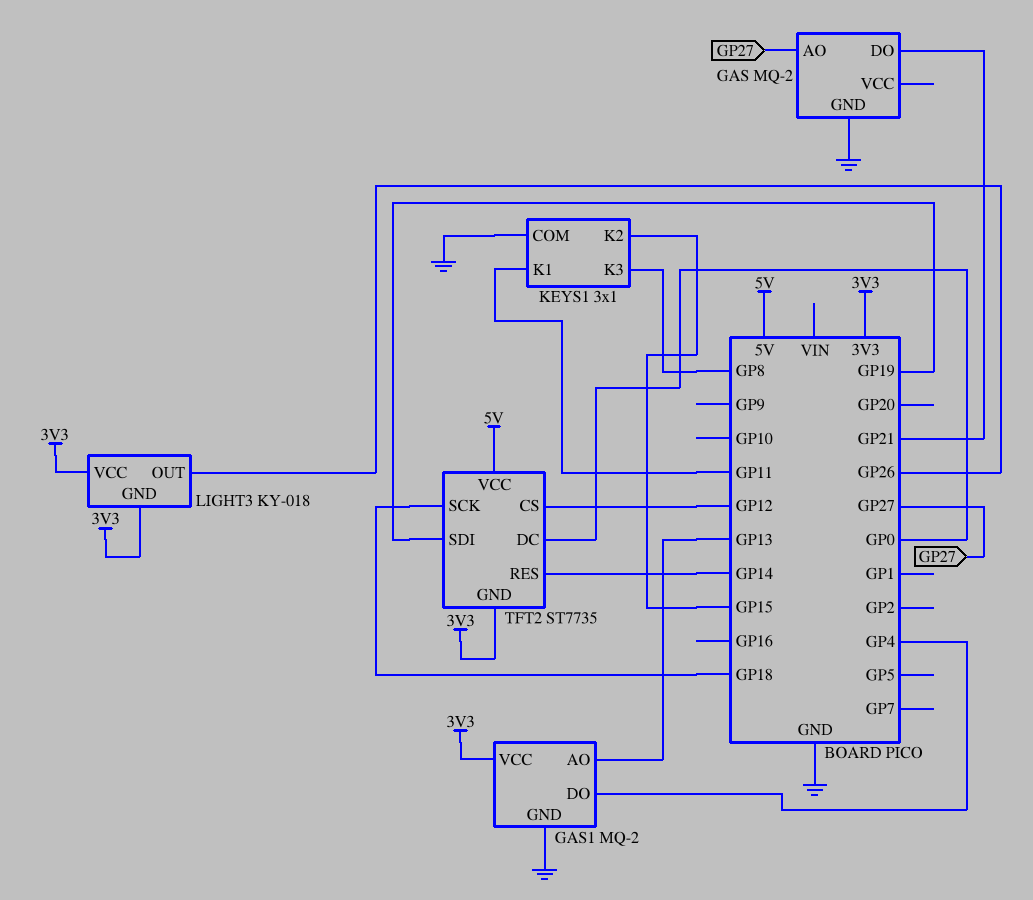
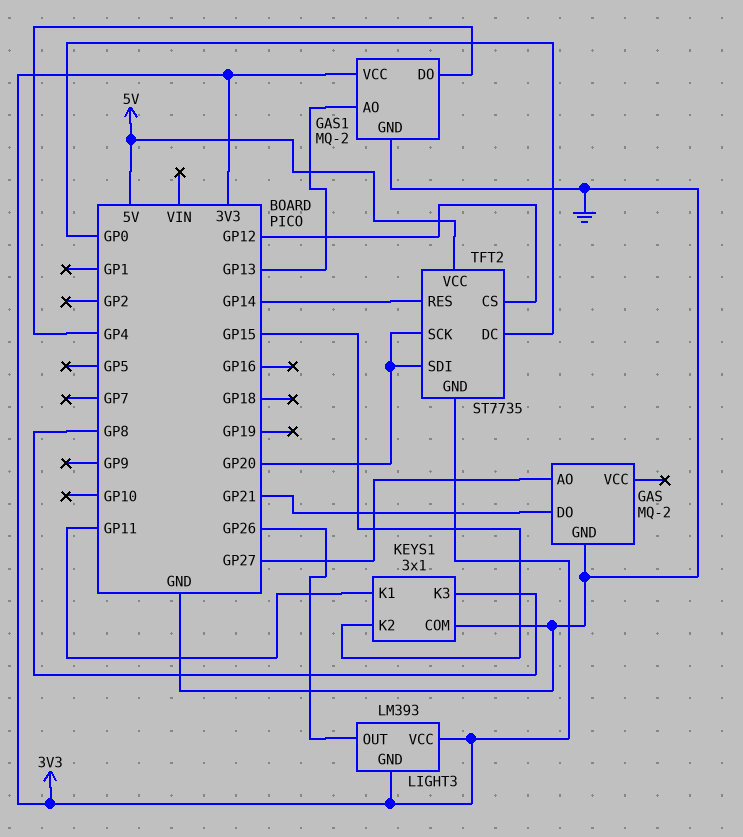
LIGHT3: KY-018 -> LM393
TFT2 pin SCK: GP18 -> GP20
TFT2 pin SDI: GP19 -> GP20

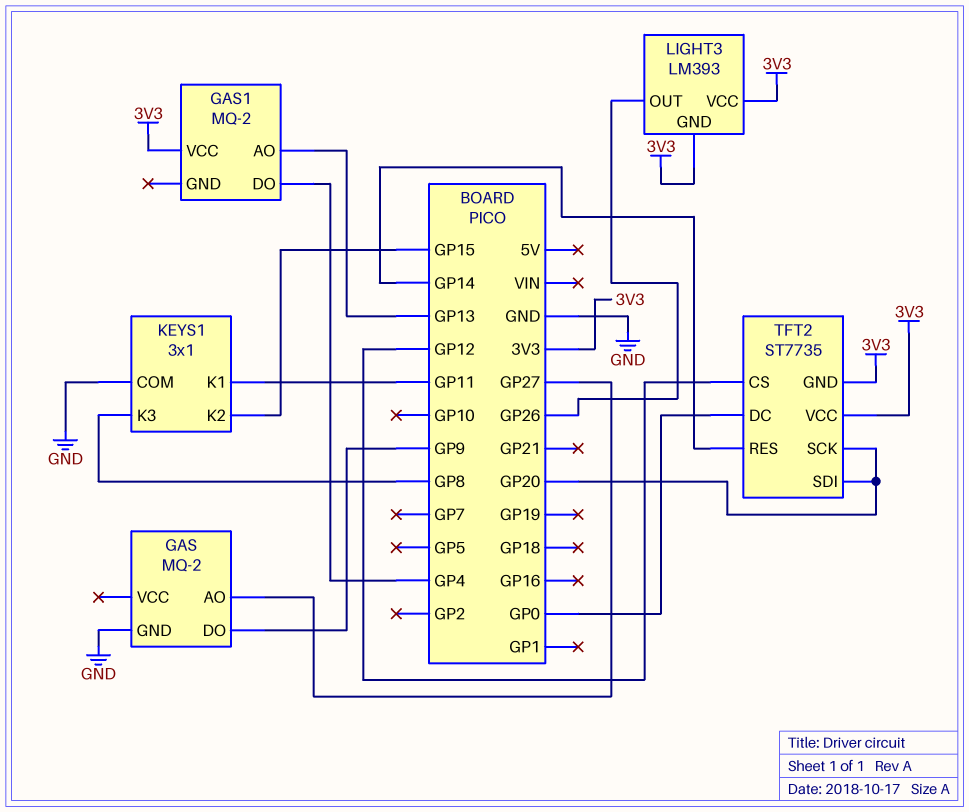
GAS pin DO: GP21 -> GP9
GAS1 pin GND: GND -> none
TFT2 pin VCC: 5V -> 3V3

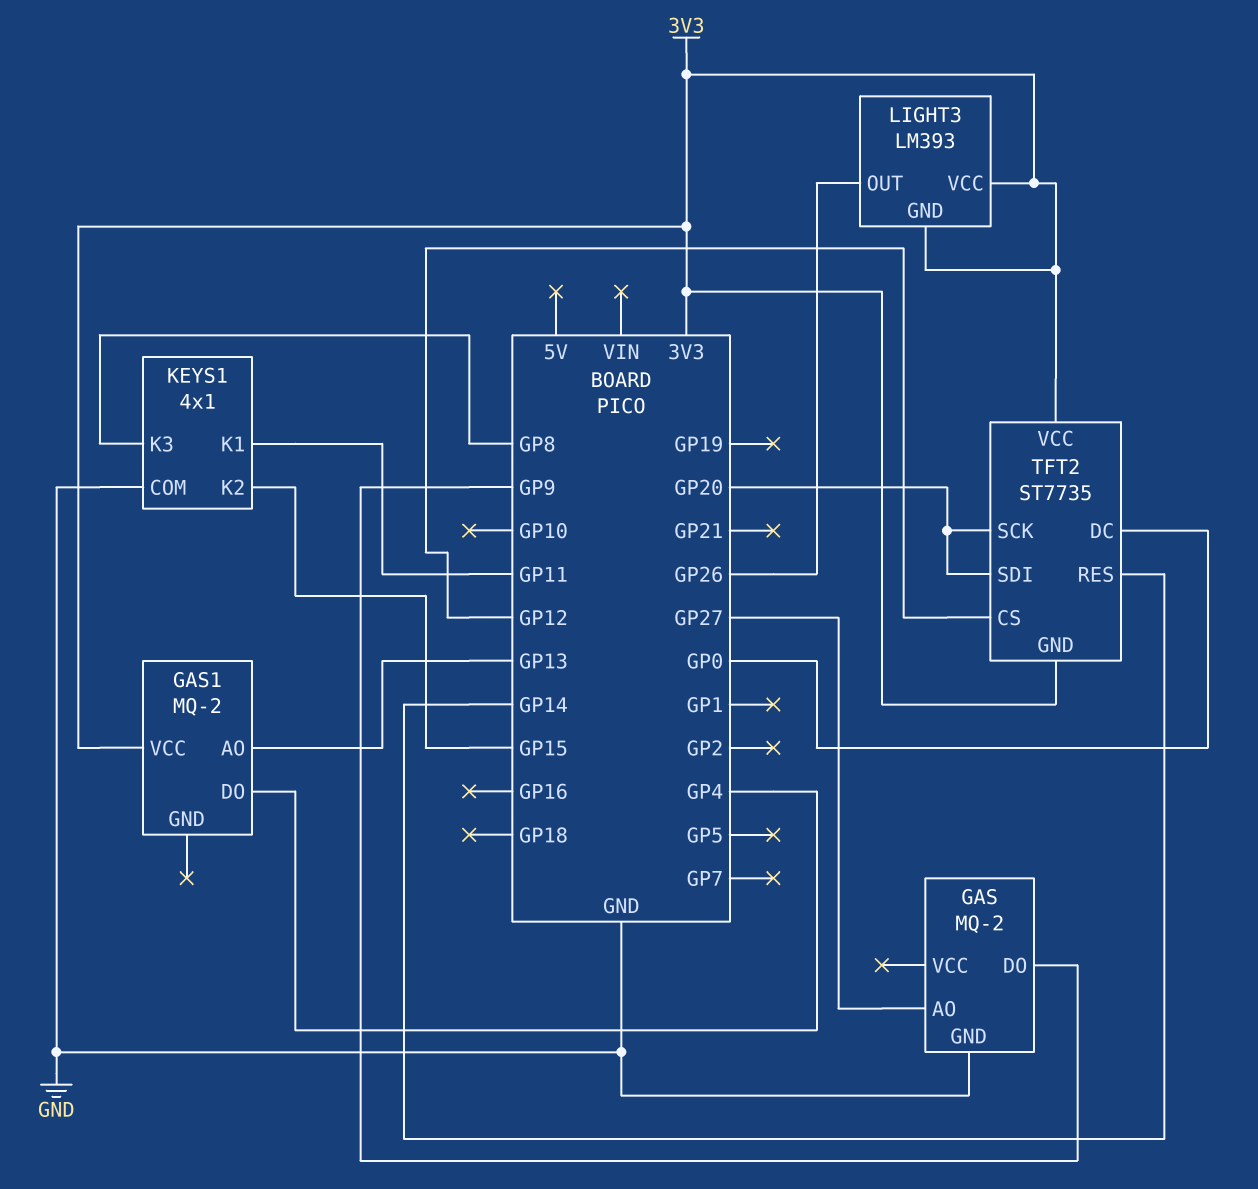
KEYS1: 3x1 -> 4x1

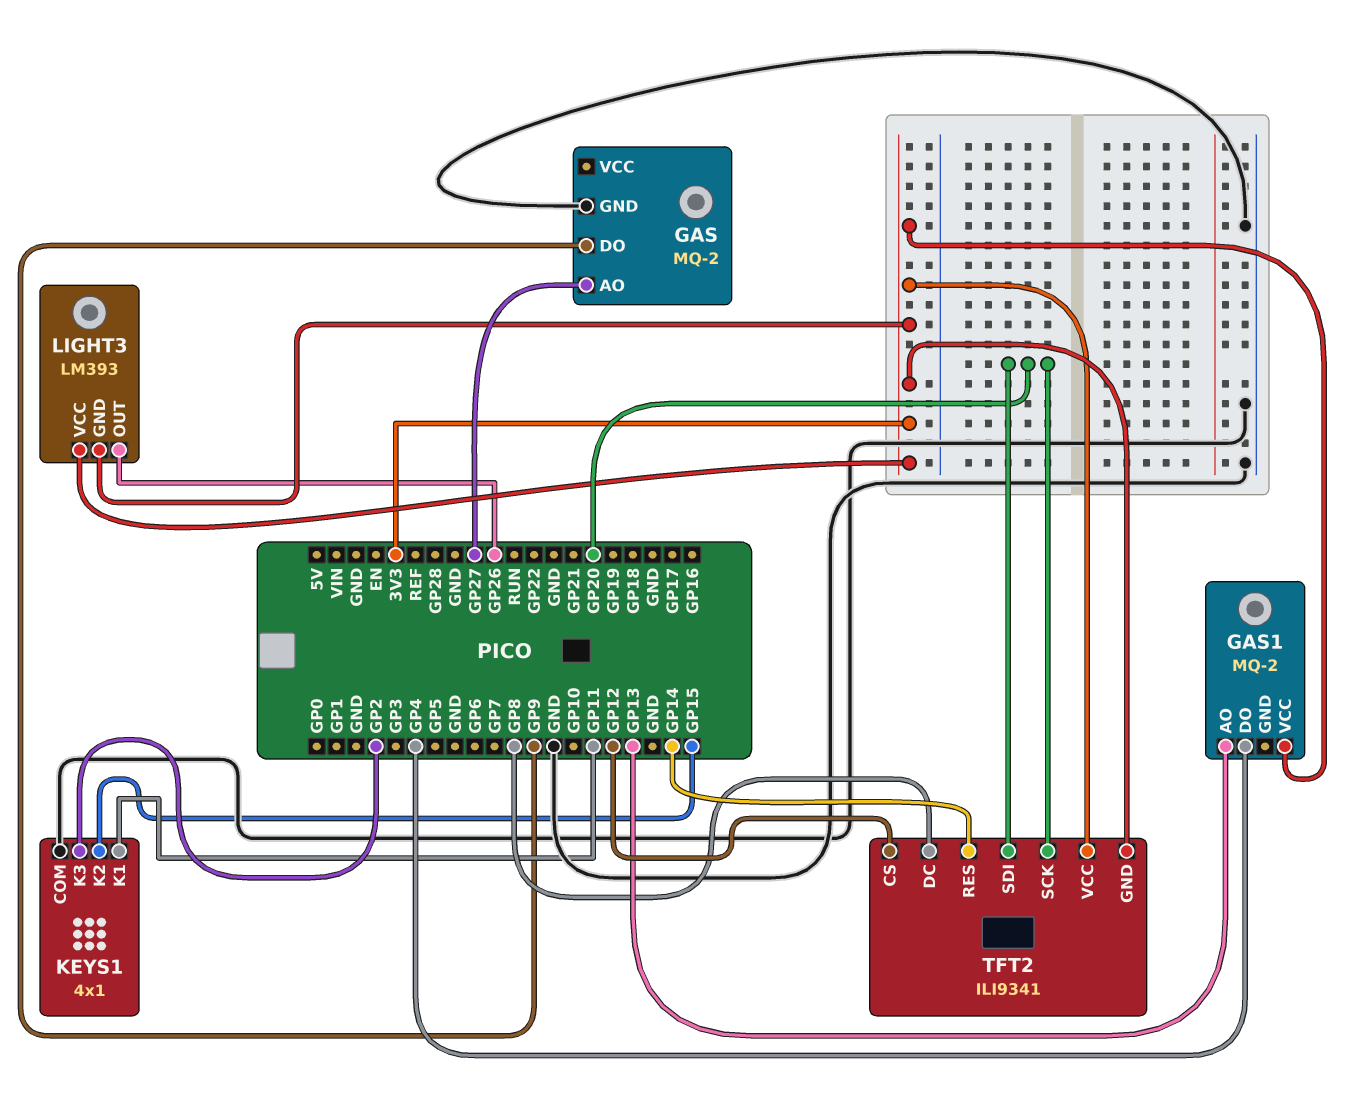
KEYS1 pin K3: GP8 -> GP2
TFT2: ST7735 -> ILI9341
TFT2 pin DC: GP0 -> GP8

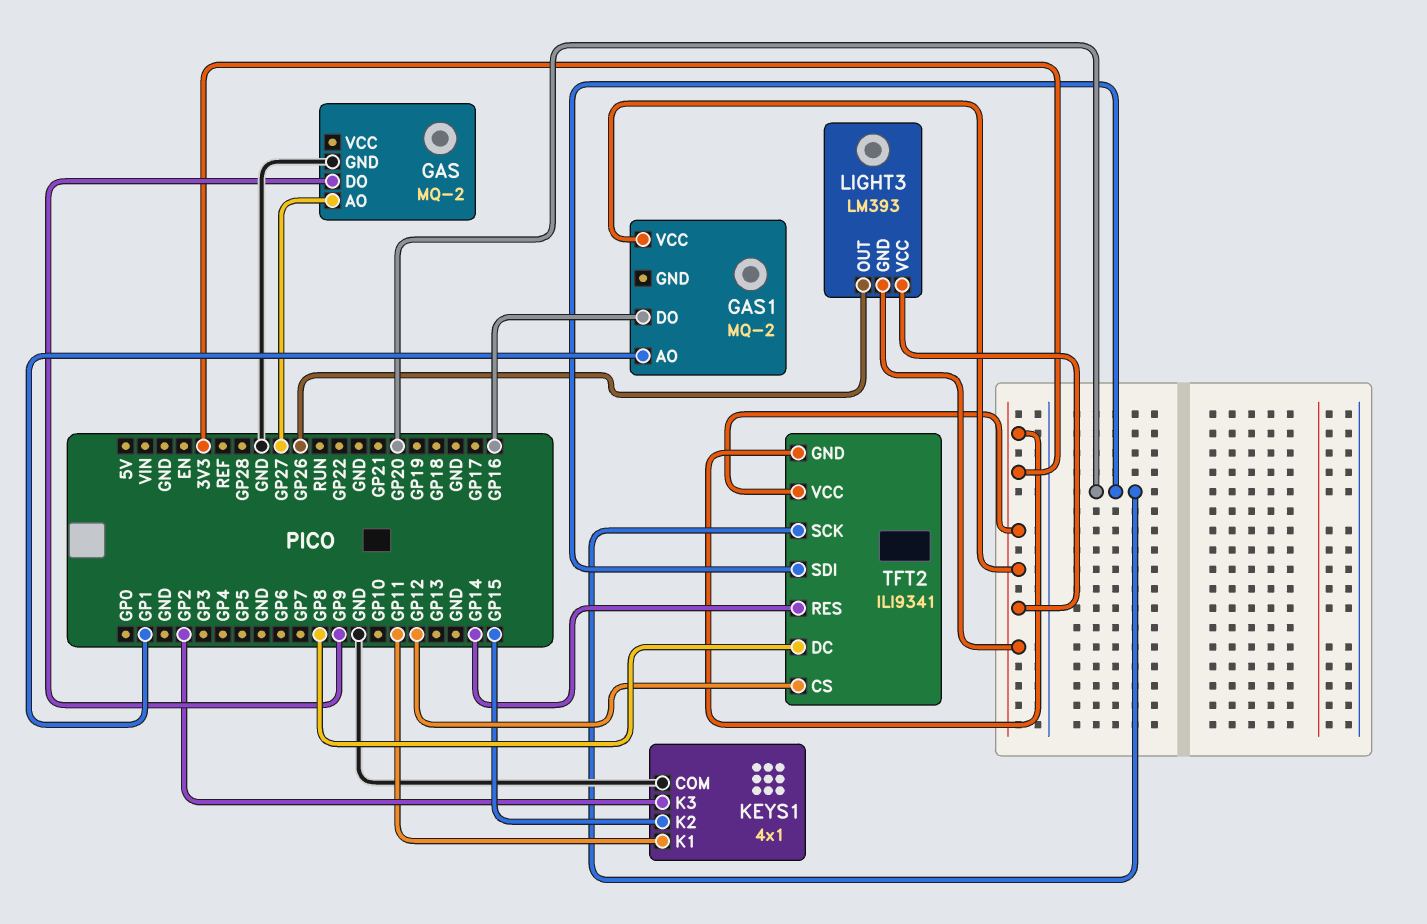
GAS1 pin AO: GP13 -> GP1
GAS1 pin DO: GP4 -> GP16

